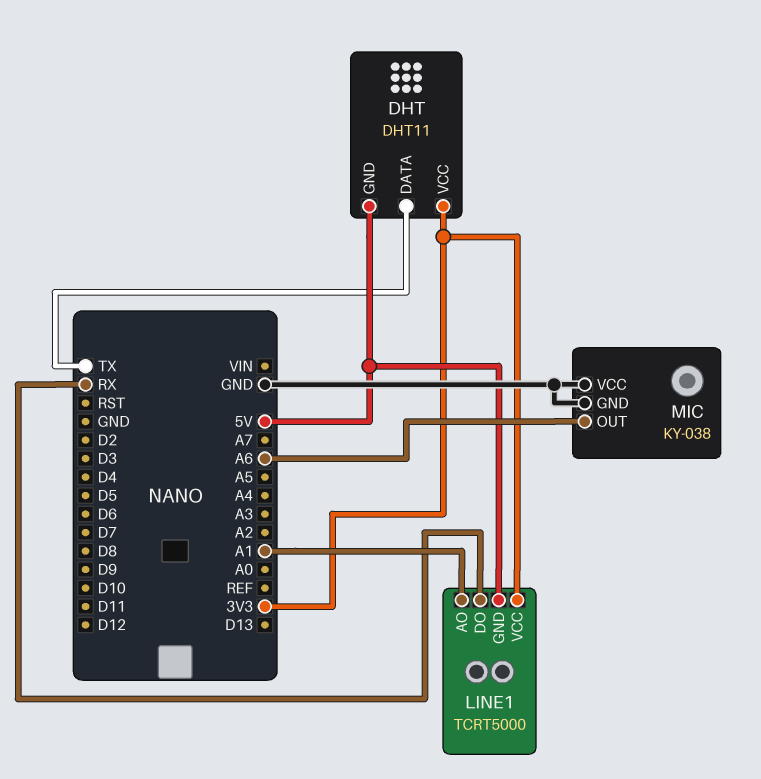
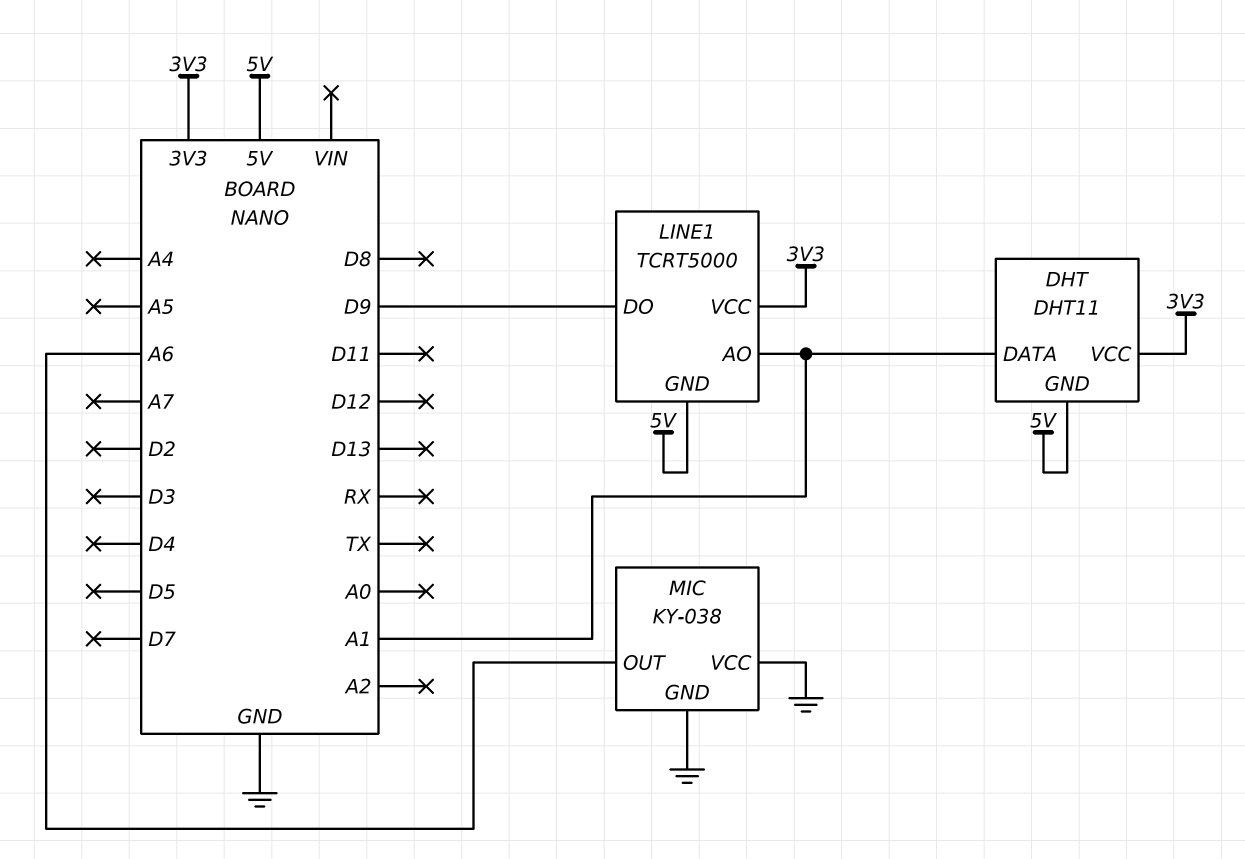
DHT pin DATA: TX -> A1
LINE1 pin DO: RX -> D9

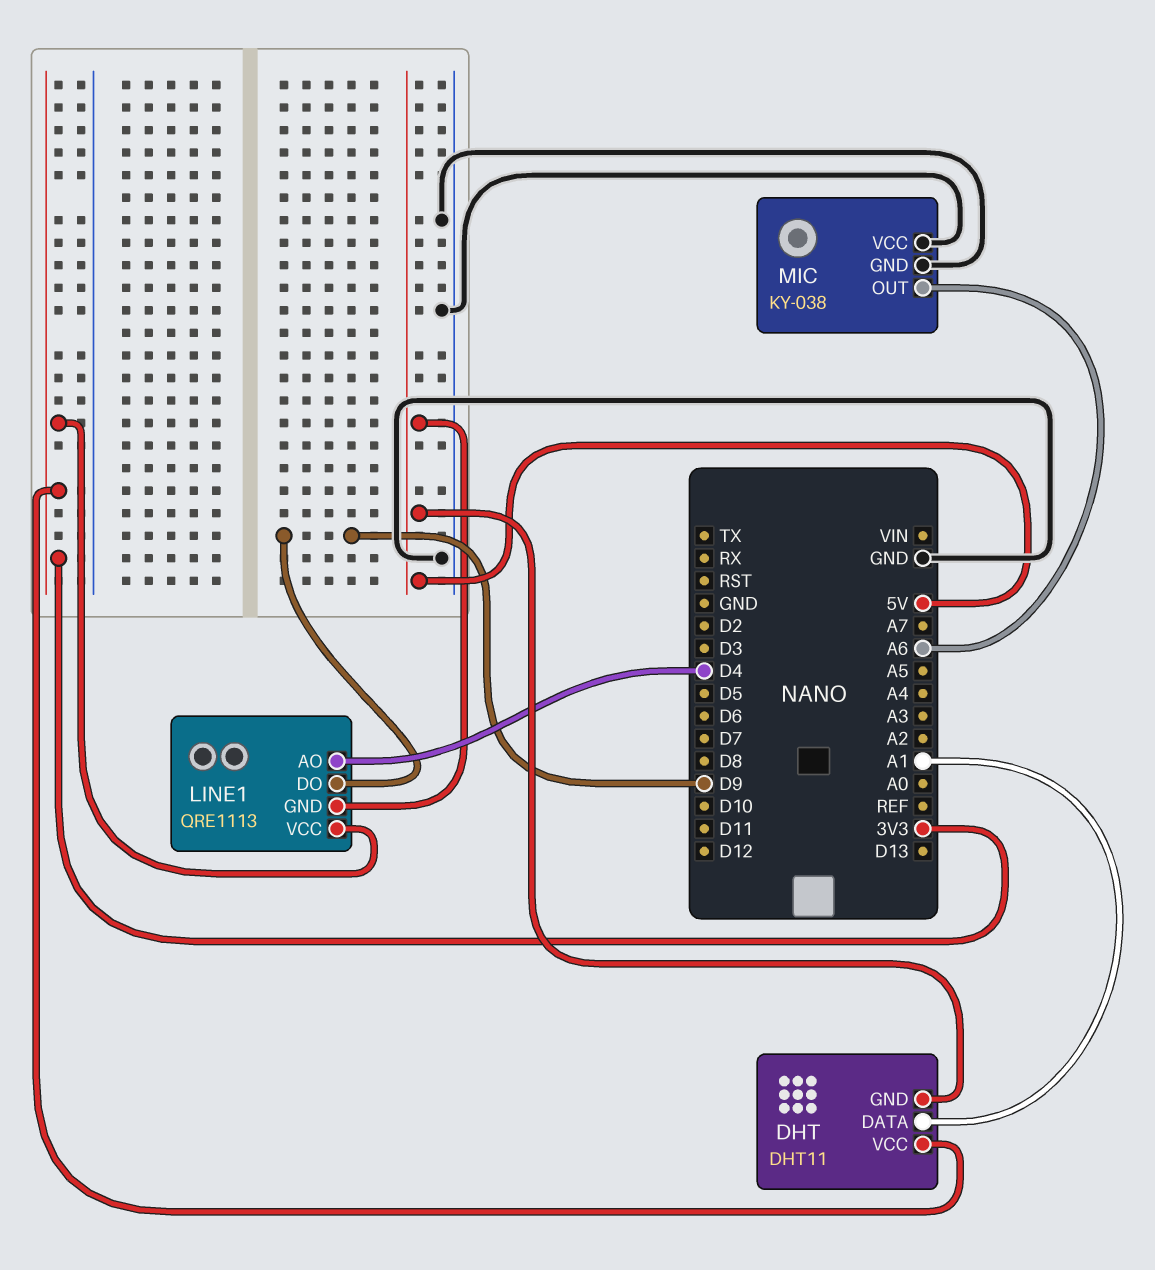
LINE1: TCRT5000 -> QRE1113
LINE1 pin AO: A1 -> D4

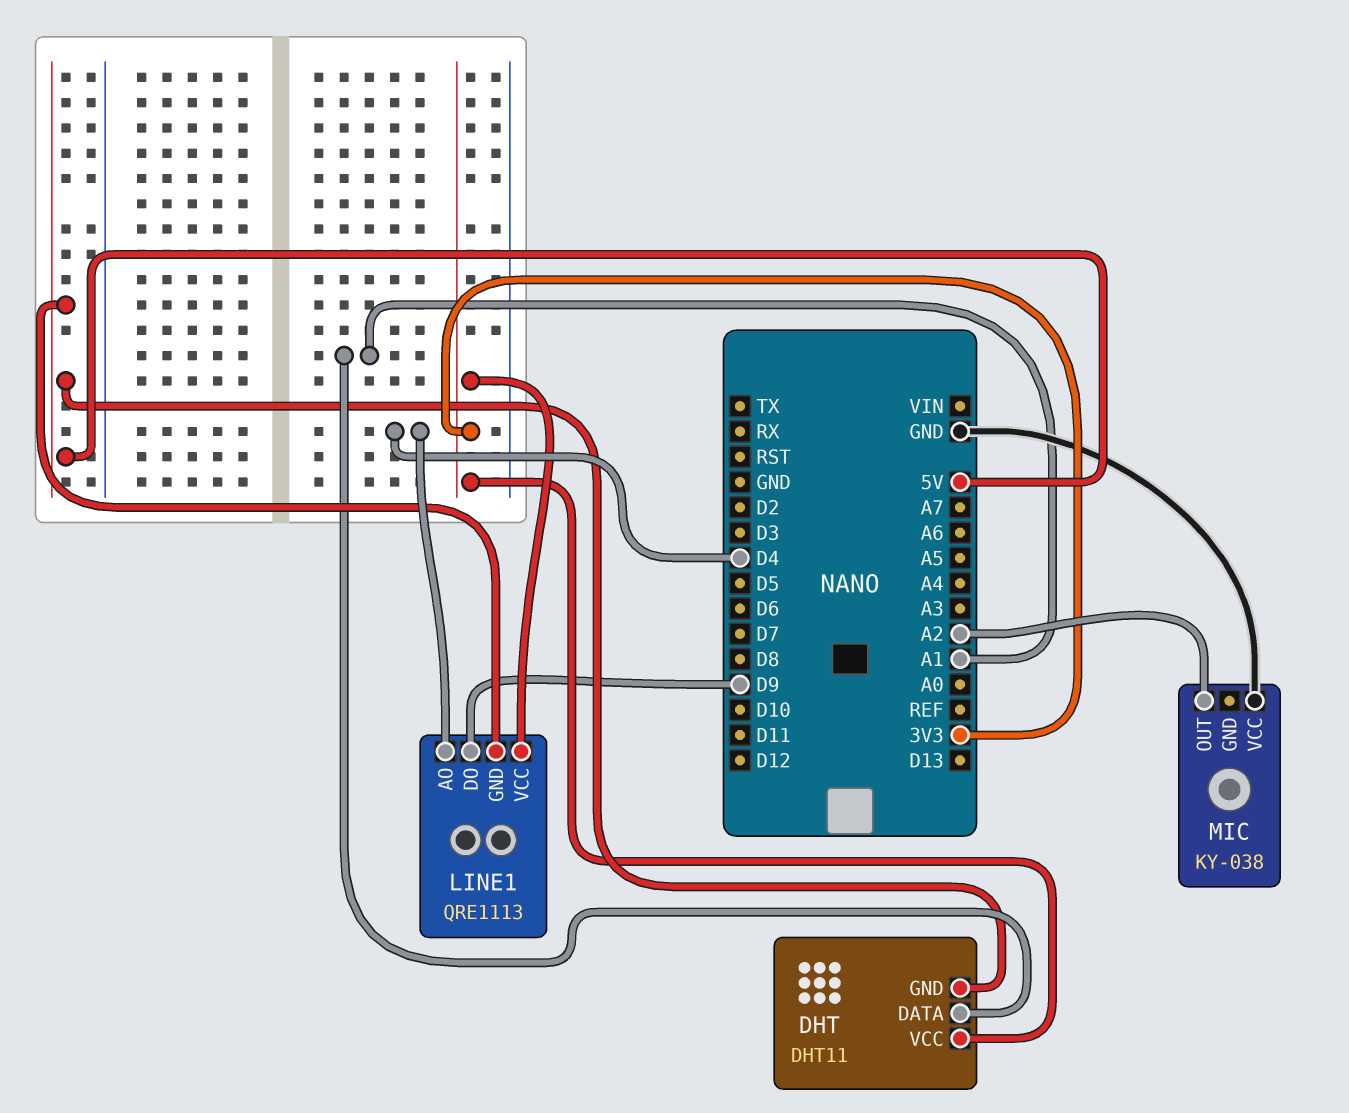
MIC pin GND: GND -> none
MIC pin OUT: A6 -> A2

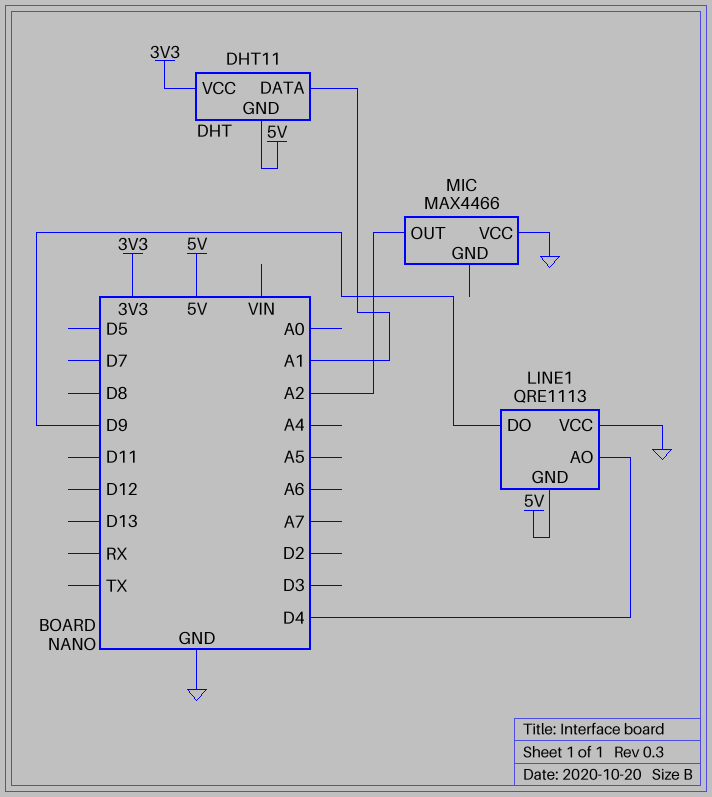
LINE1 pin VCC: 3V3 -> GND
MIC: KY-038 -> MAX4466

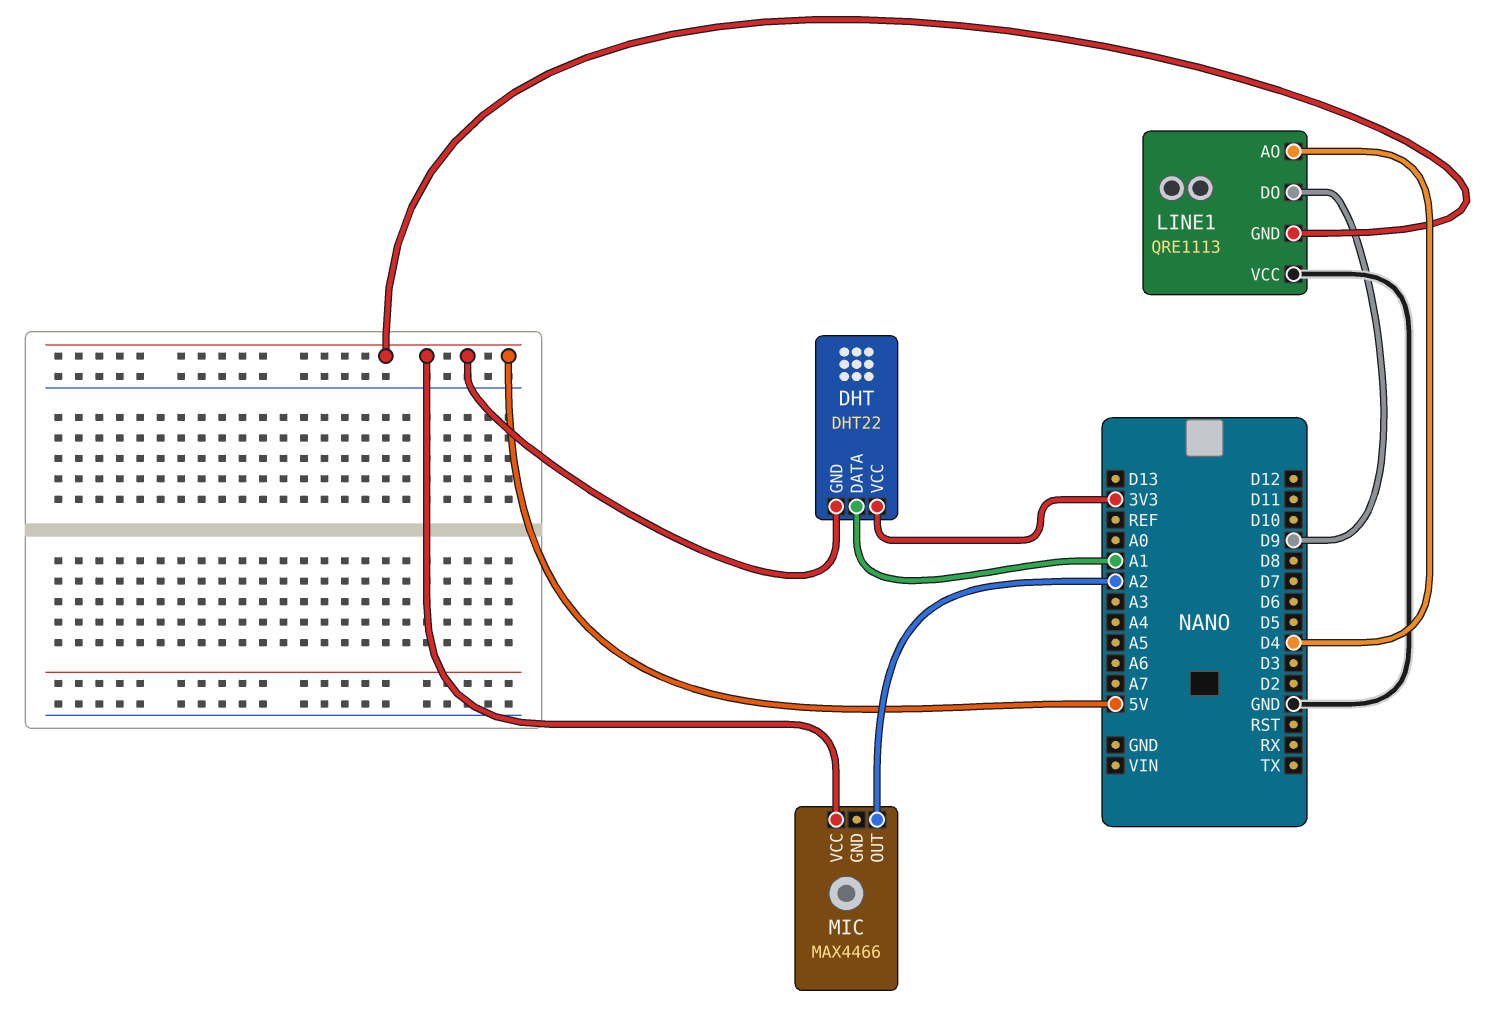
DHT: DHT11 -> DHT22
MIC pin VCC: GND -> 5V

